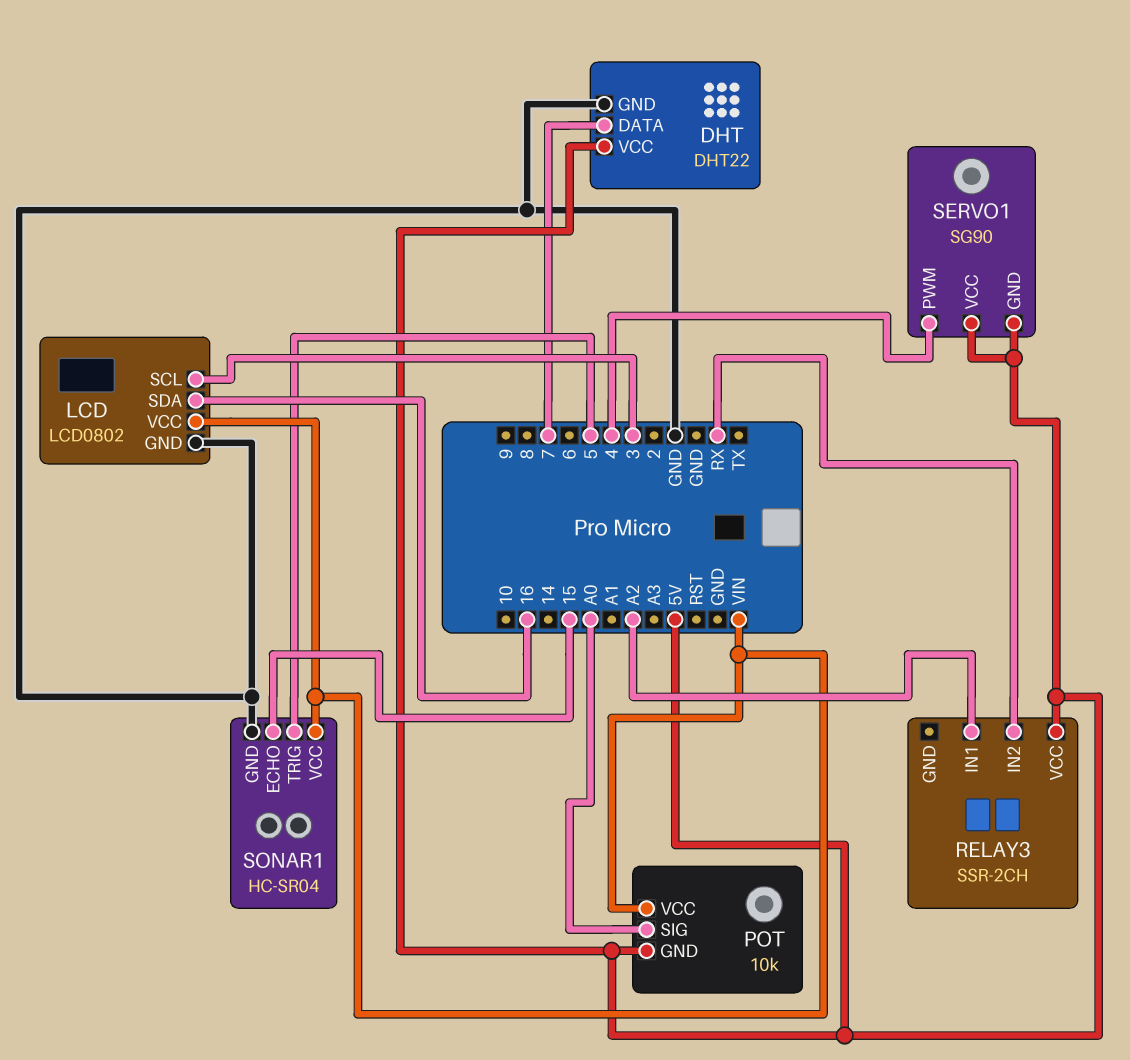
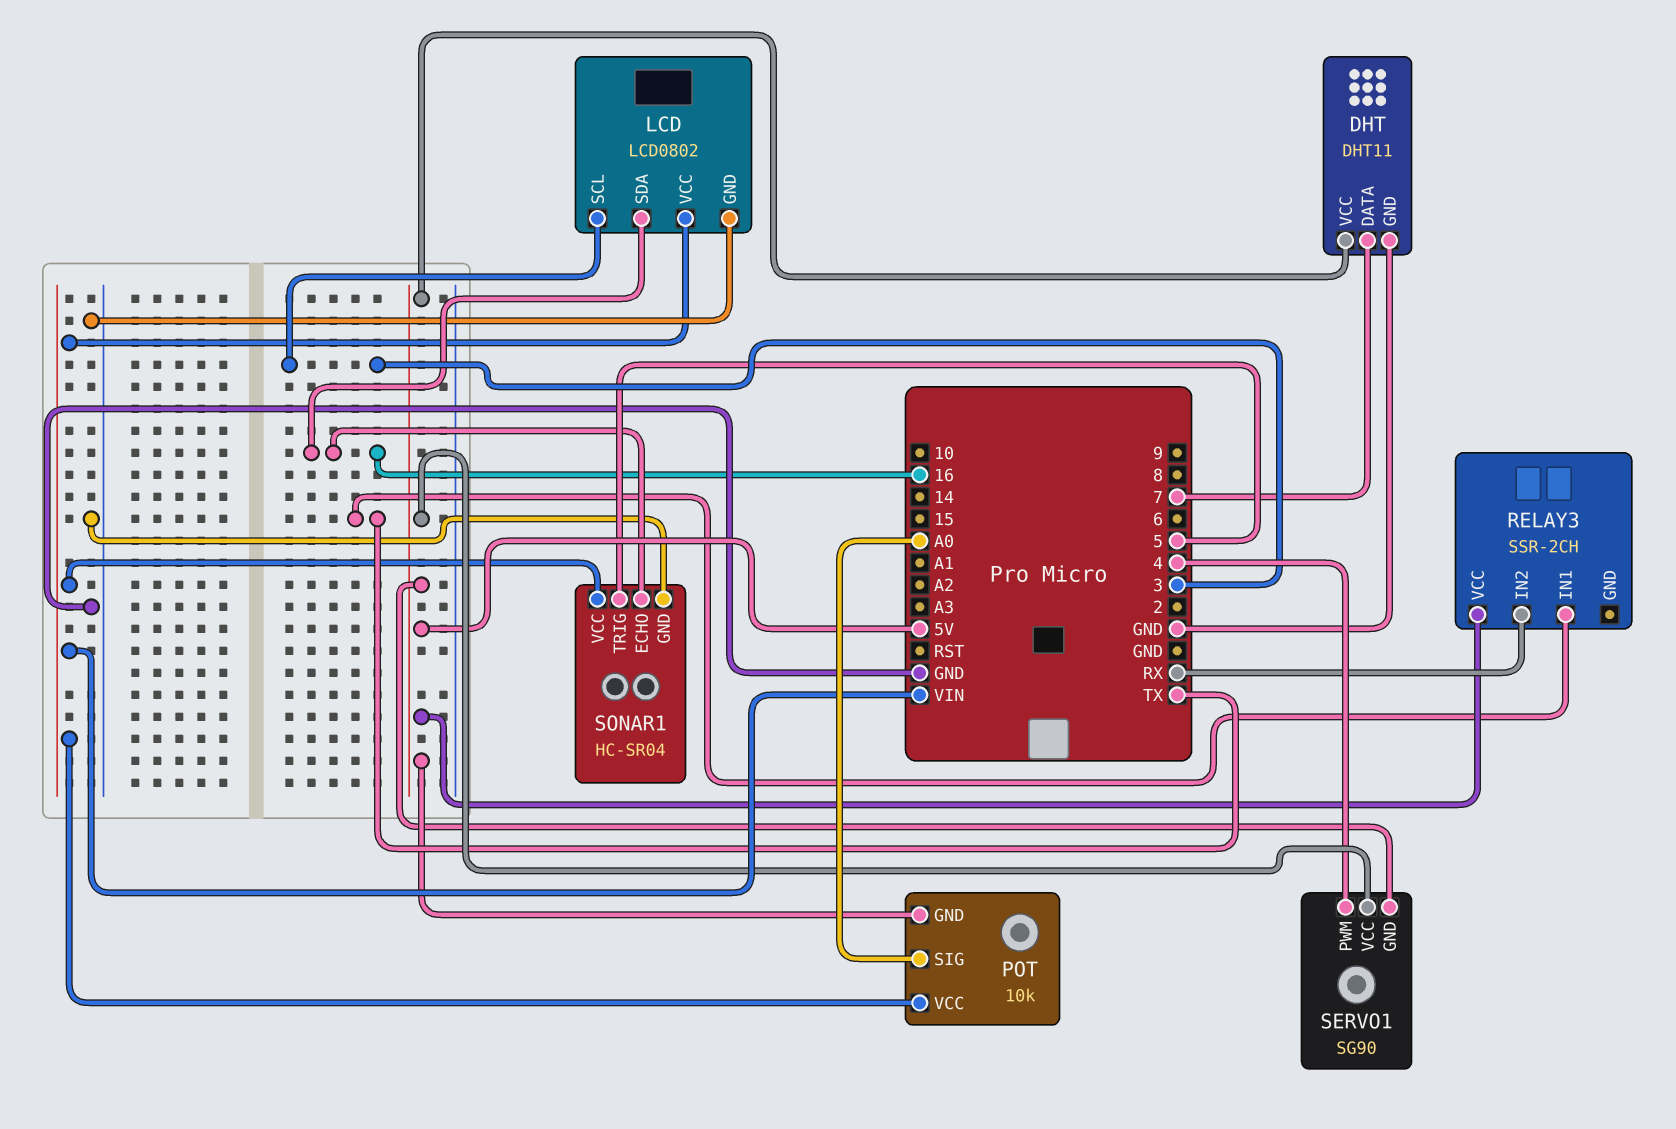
DHT: DHT22 -> DHT11
RELAY3 pin IN1: A2 -> TX
SONAR1 pin ECHO: 15 -> 16

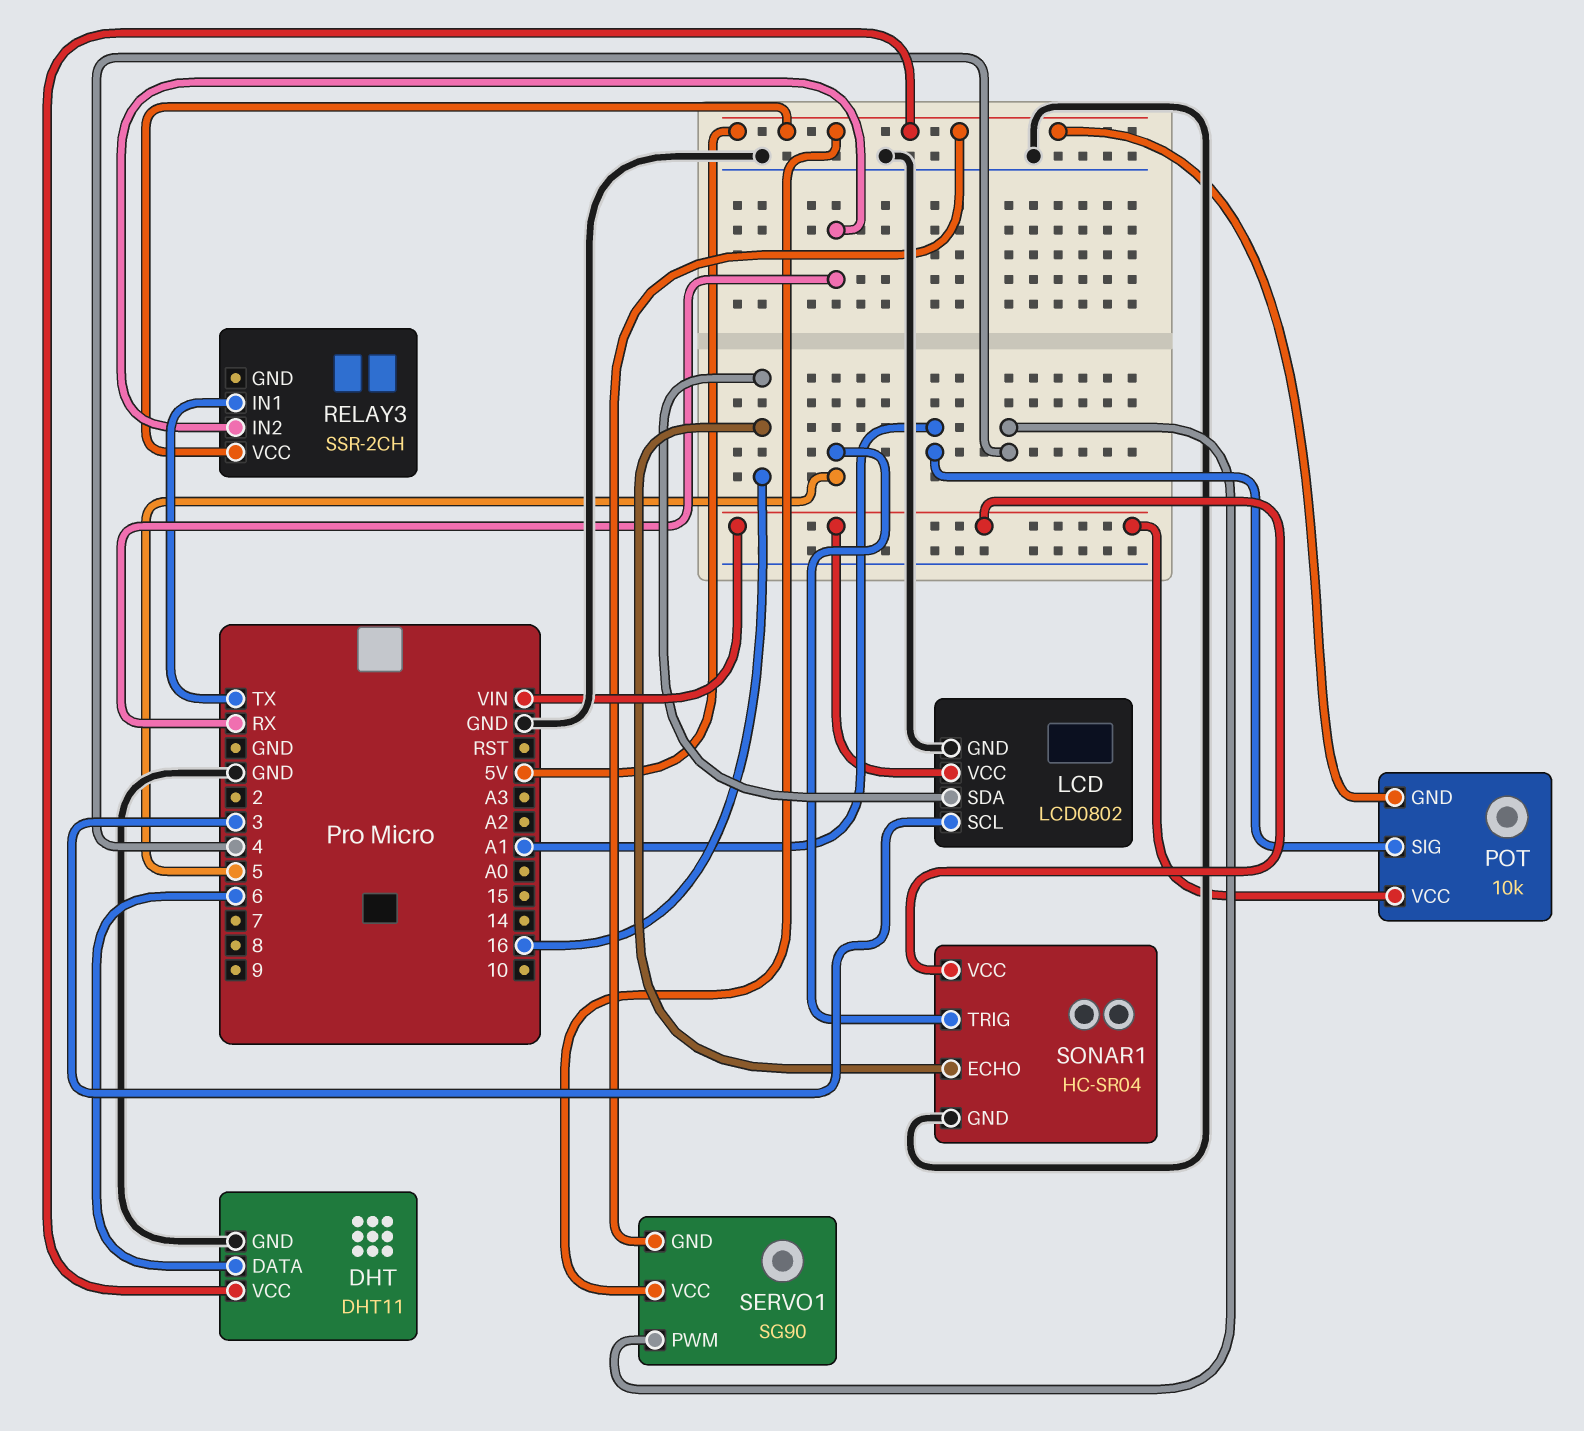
DHT pin DATA: 7 -> 6
POT pin SIG: A0 -> A1

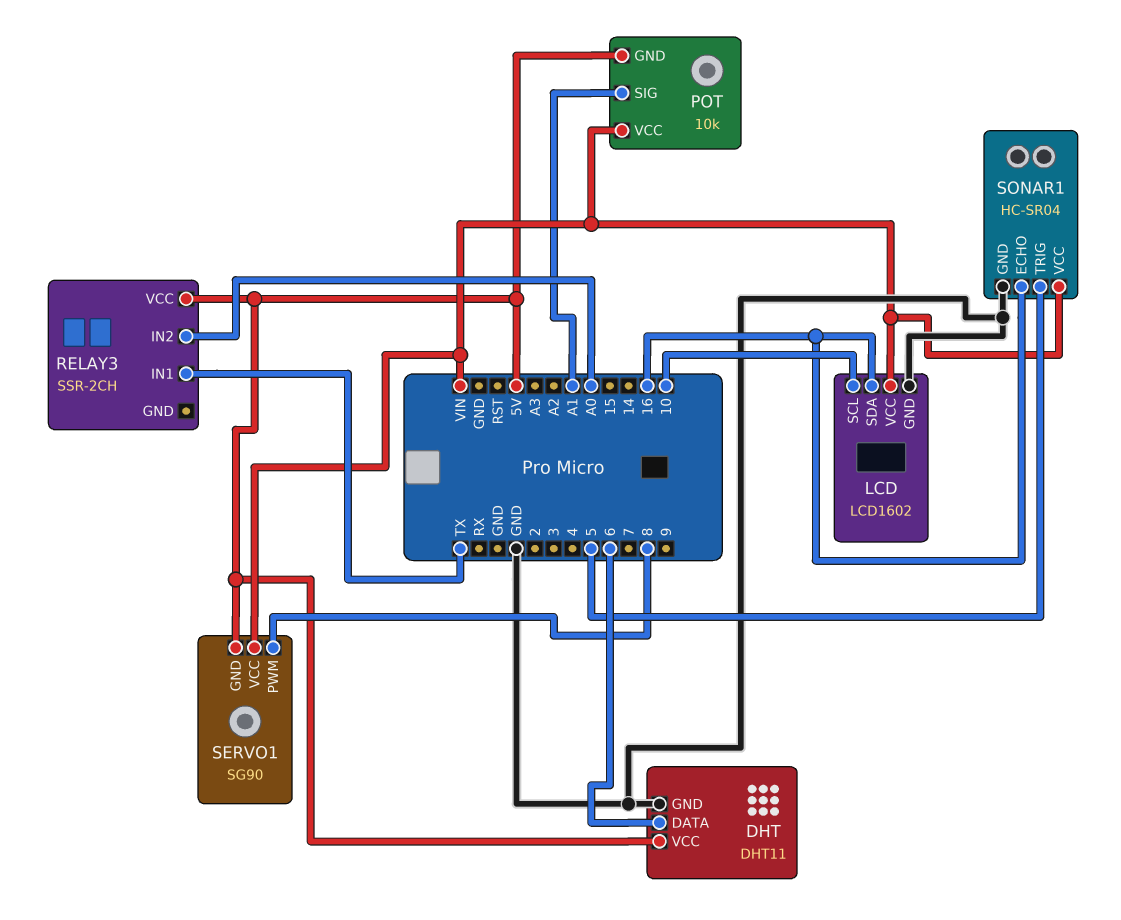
LCD: LCD0802 -> LCD1602
LCD pin SCL: 3 -> 10
RELAY3 pin IN2: RX -> A0
SERVO1 pin PWM: 4 -> 8
SERVO1 pin VCC: 5V -> VIN

